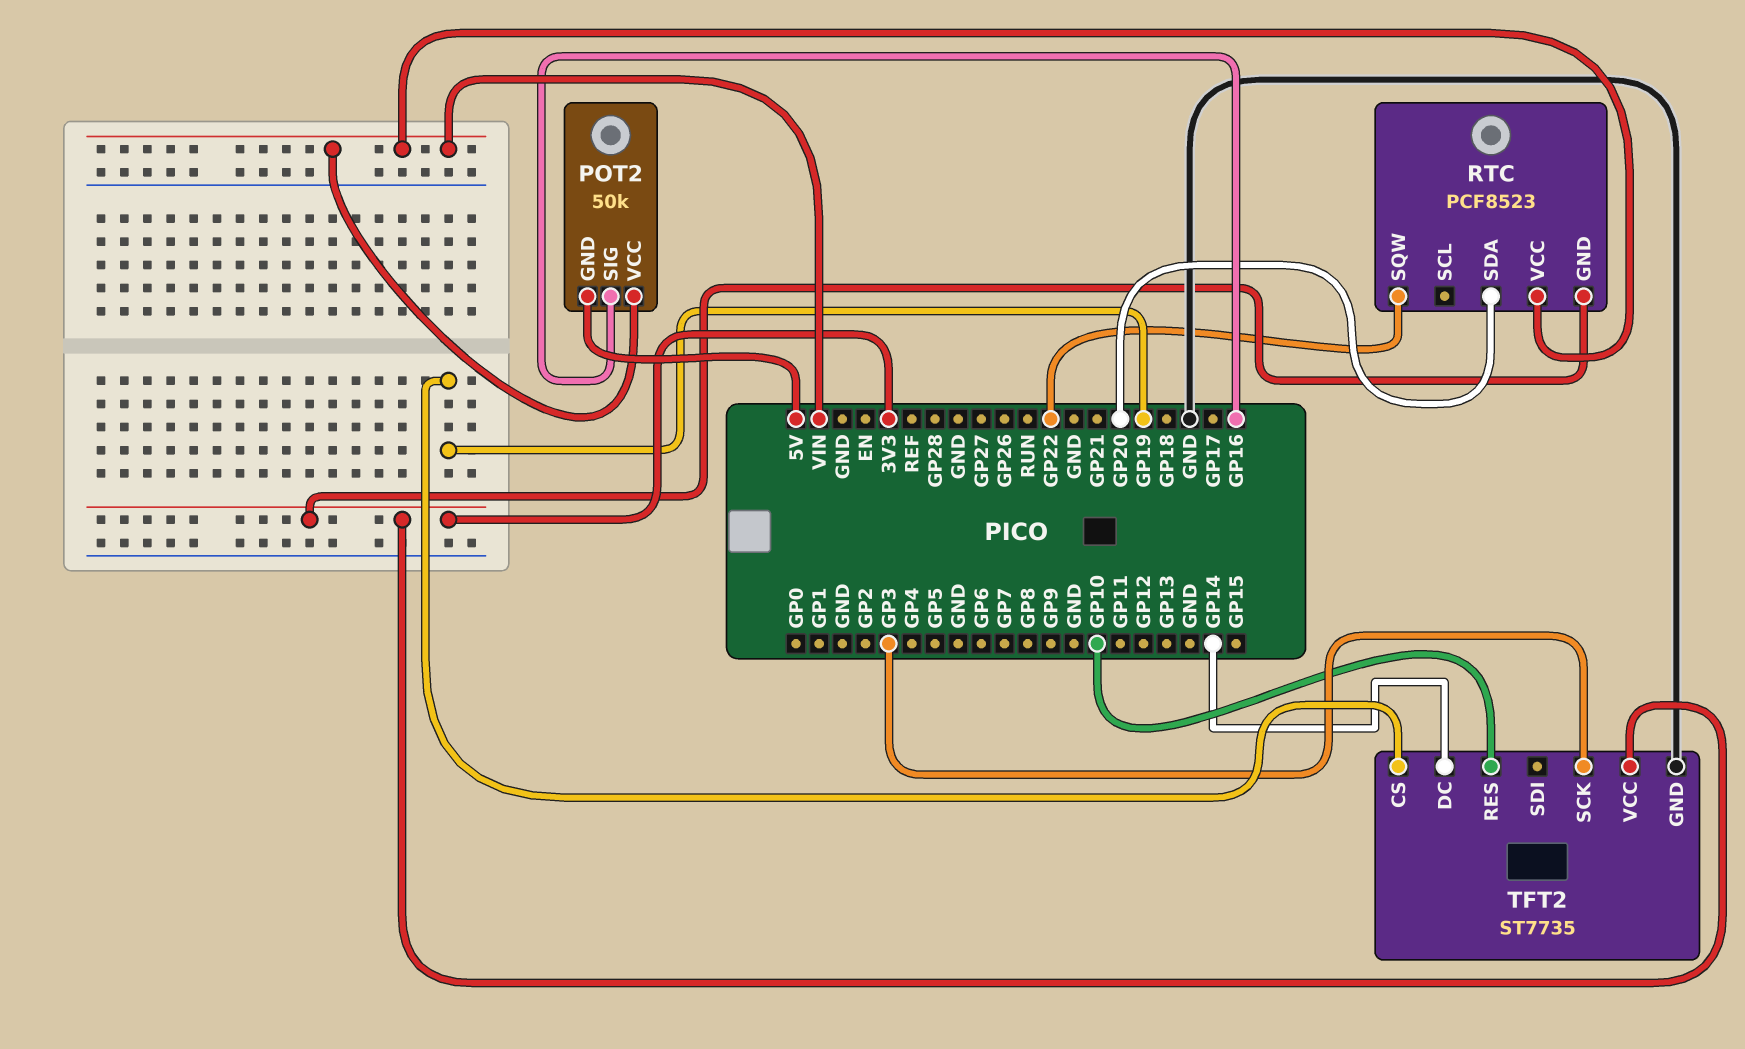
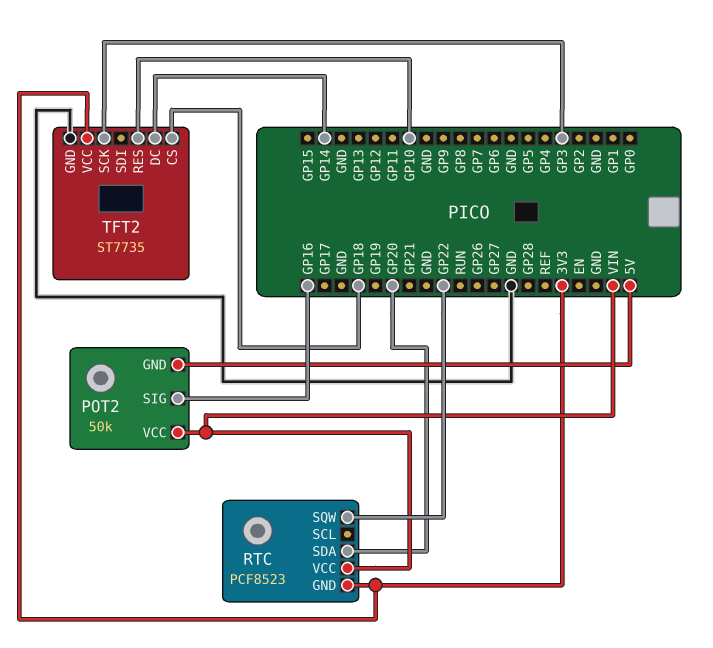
TFT2 pin CS: GP19 -> GP18

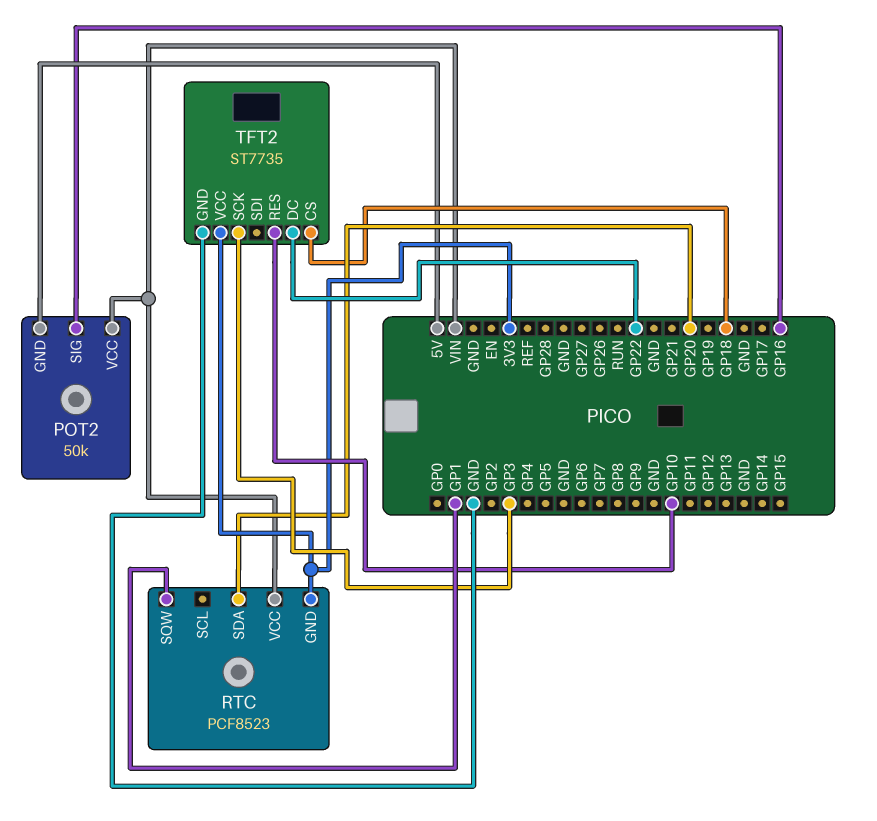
RTC pin SQW: GP22 -> GP1
TFT2 pin DC: GP14 -> GP22

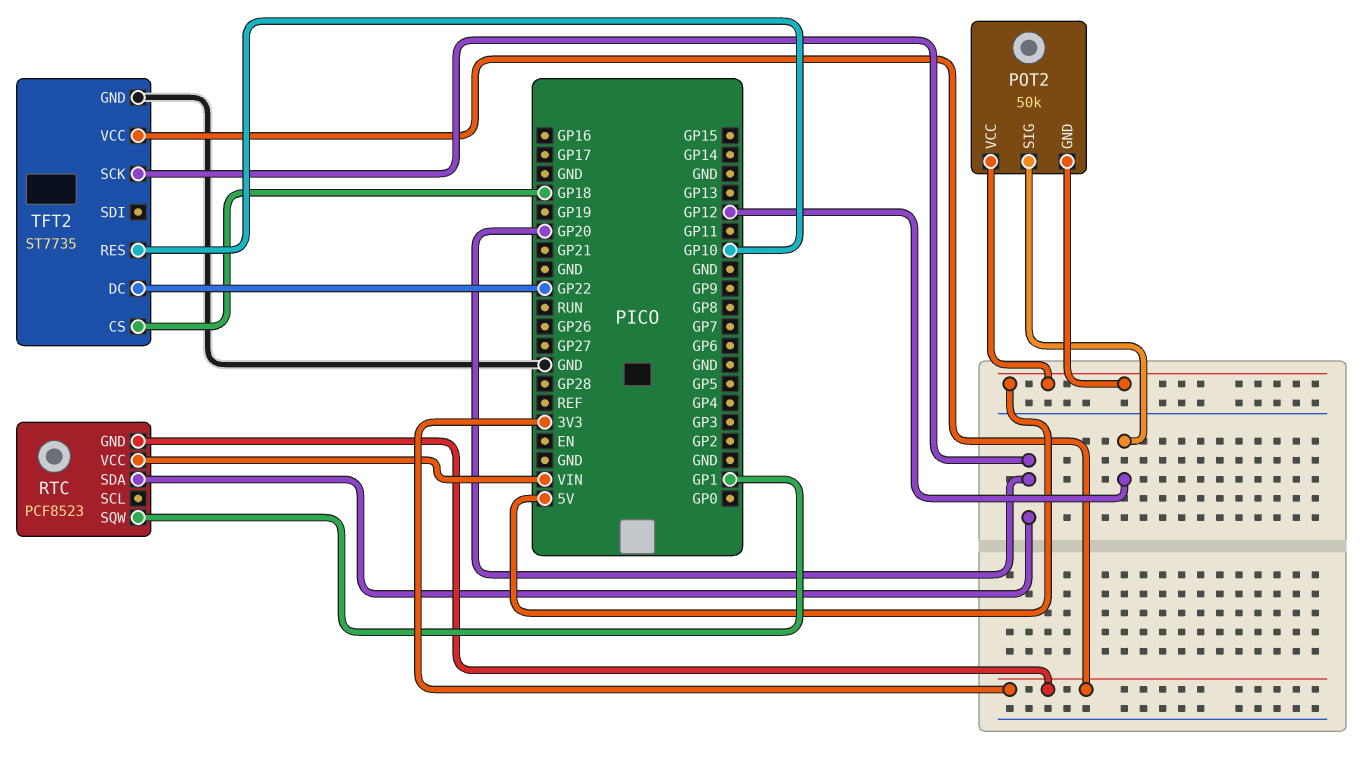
POT2 pin SIG: GP16 -> GP12
POT2 pin VCC: VIN -> 5V
TFT2 pin SCK: GP3 -> GP20

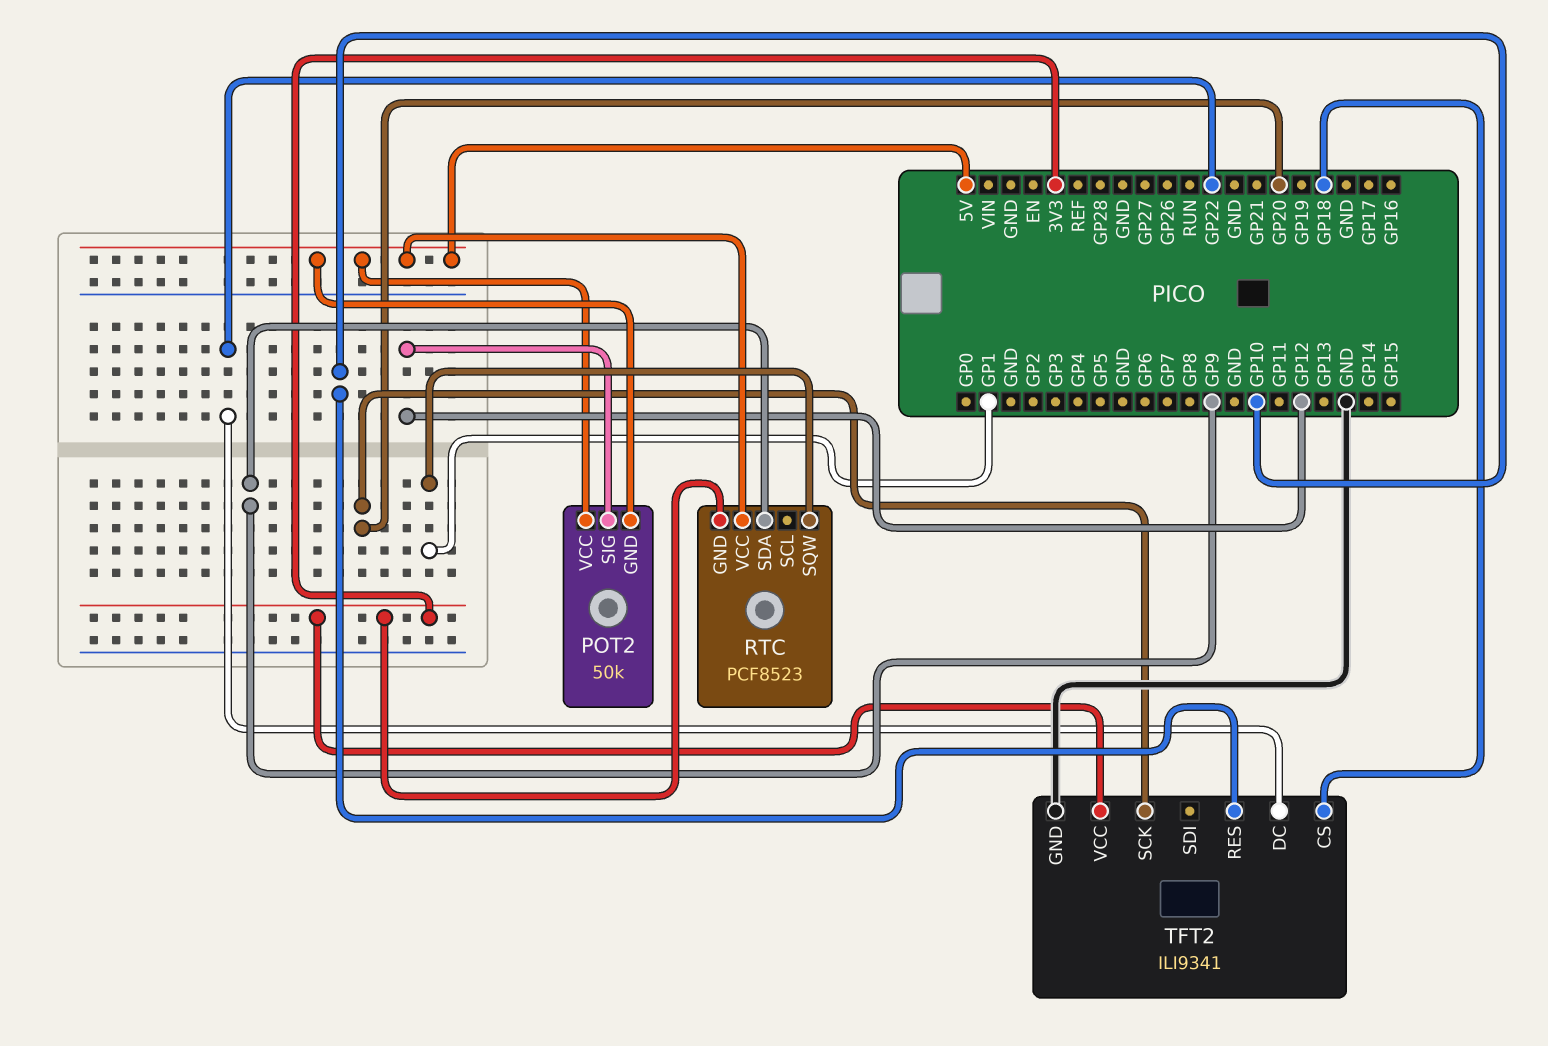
RTC pin SDA: GP20 -> GP9
RTC pin VCC: VIN -> 5V
TFT2: ST7735 -> ILI9341

